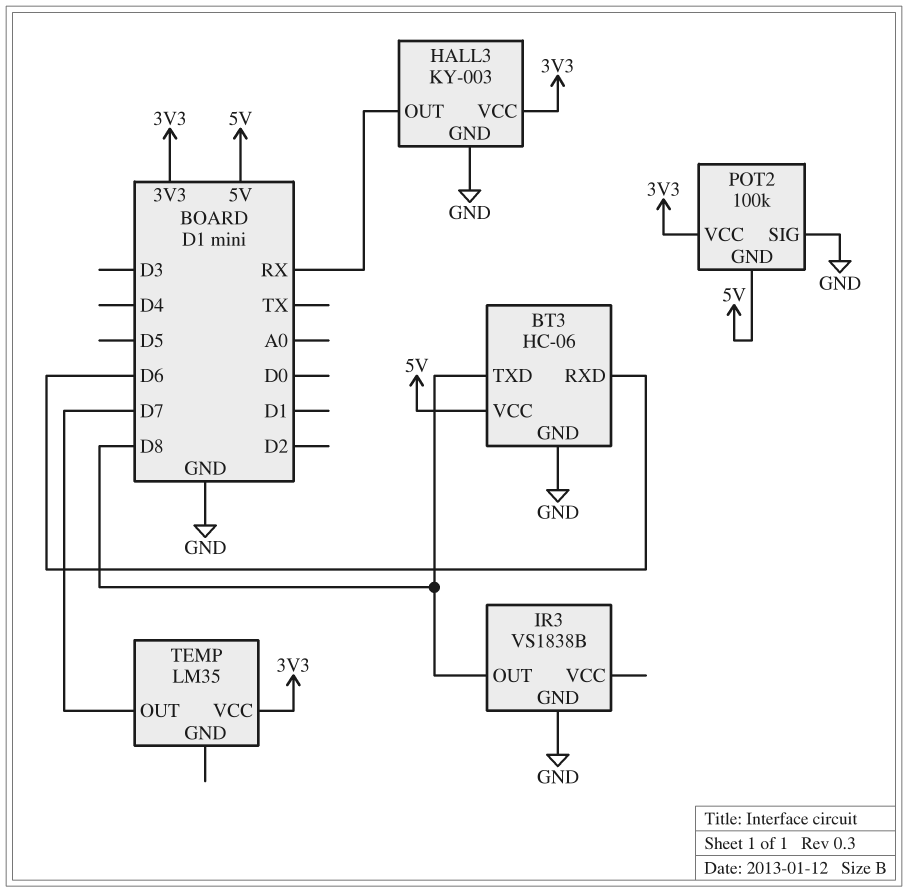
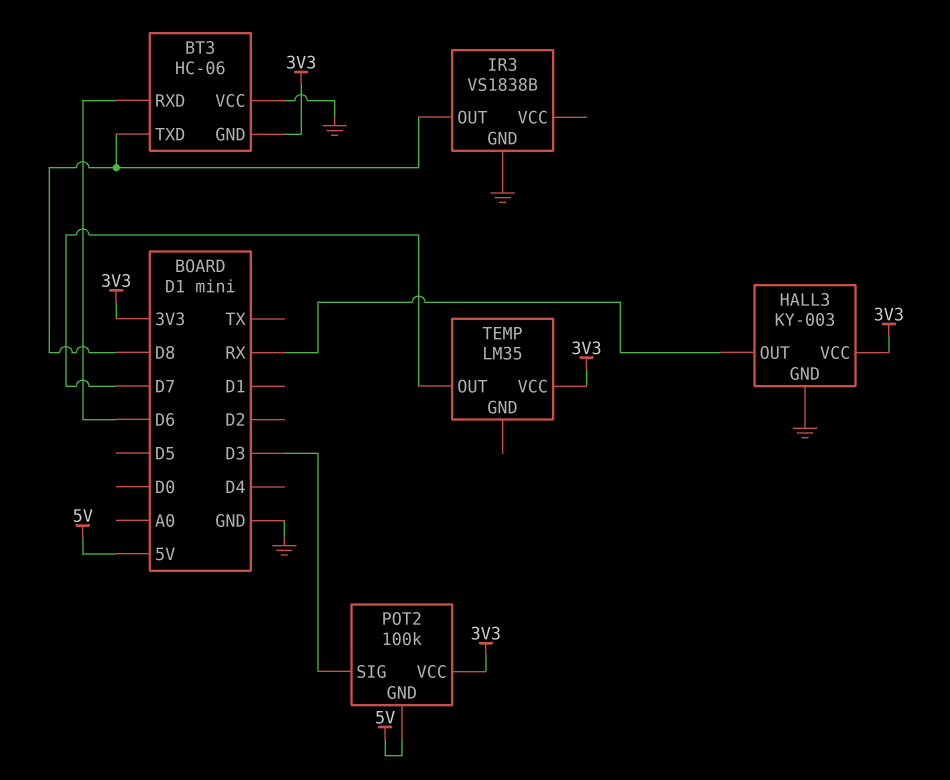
BT3 pin GND: GND -> 3V3
BT3 pin VCC: 5V -> GND
POT2 pin SIG: GND -> D3

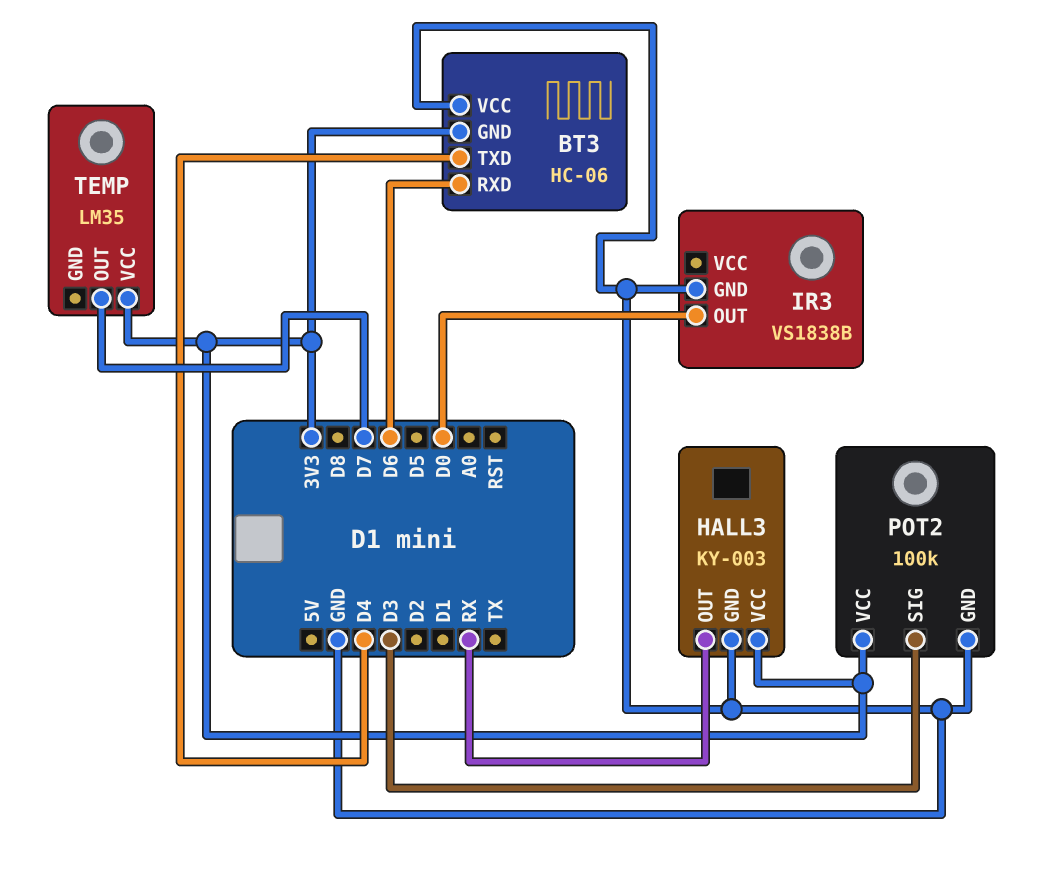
BT3 pin TXD: D8 -> D4
IR3 pin OUT: D8 -> D0
POT2 pin GND: 5V -> GND

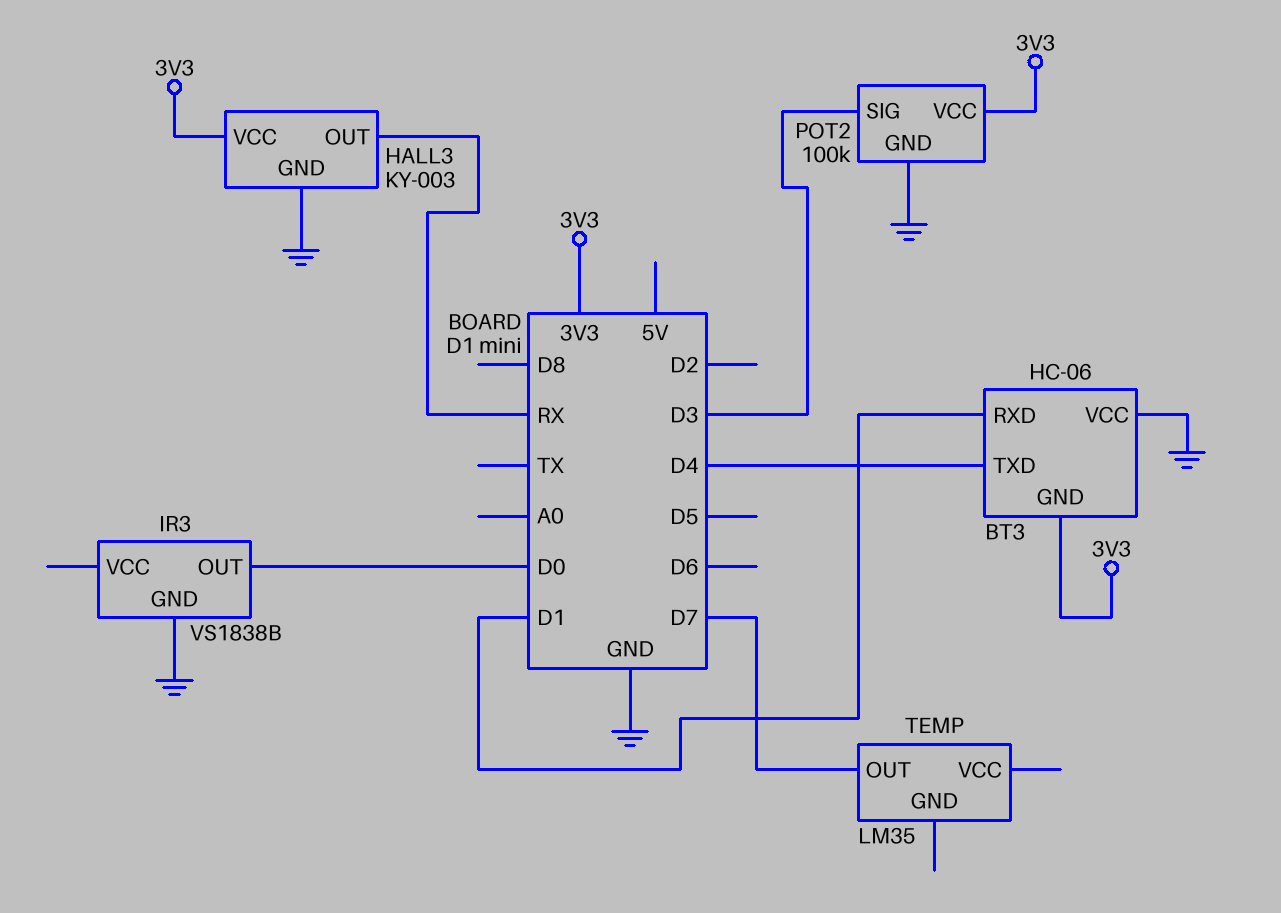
BT3 pin RXD: D6 -> D1
TEMP pin VCC: 3V3 -> none

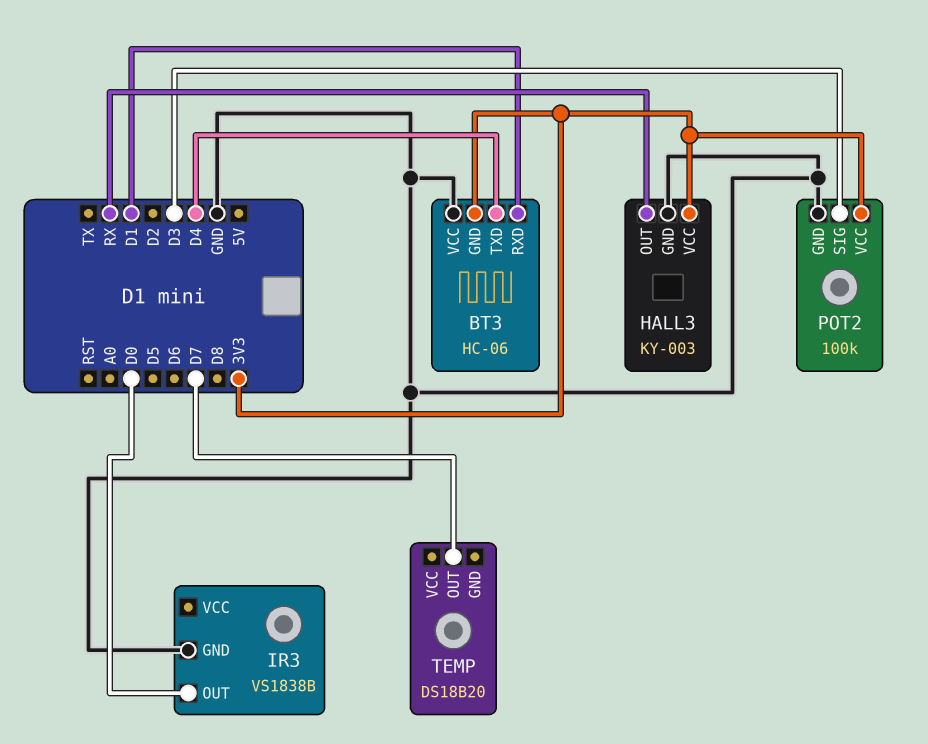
TEMP: LM35 -> DS18B20

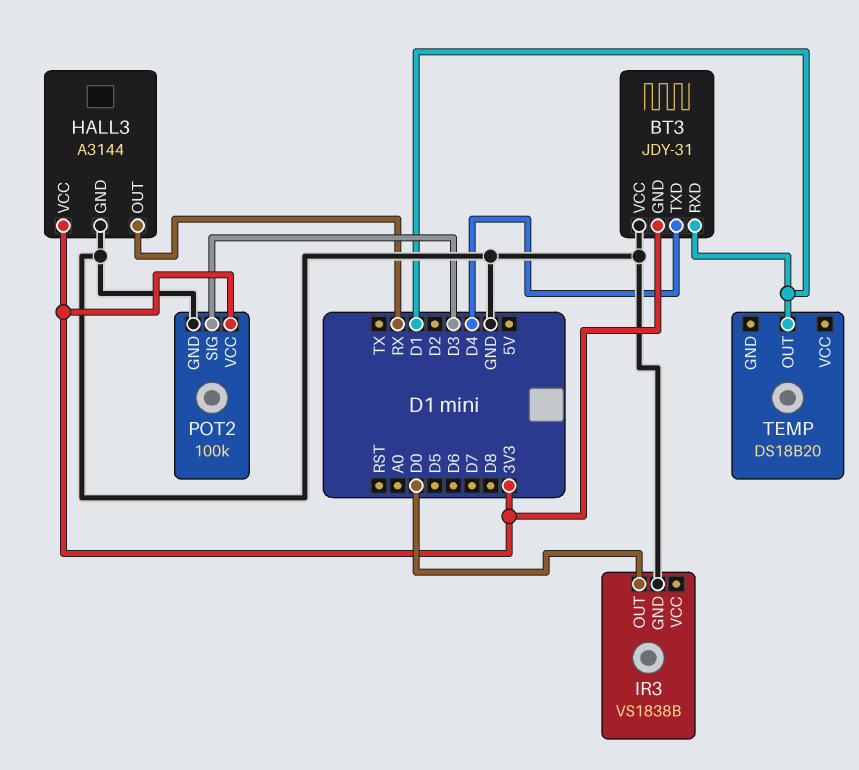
BT3: HC-06 -> JDY-31
HALL3: KY-003 -> A3144
TEMP pin OUT: D7 -> D1

